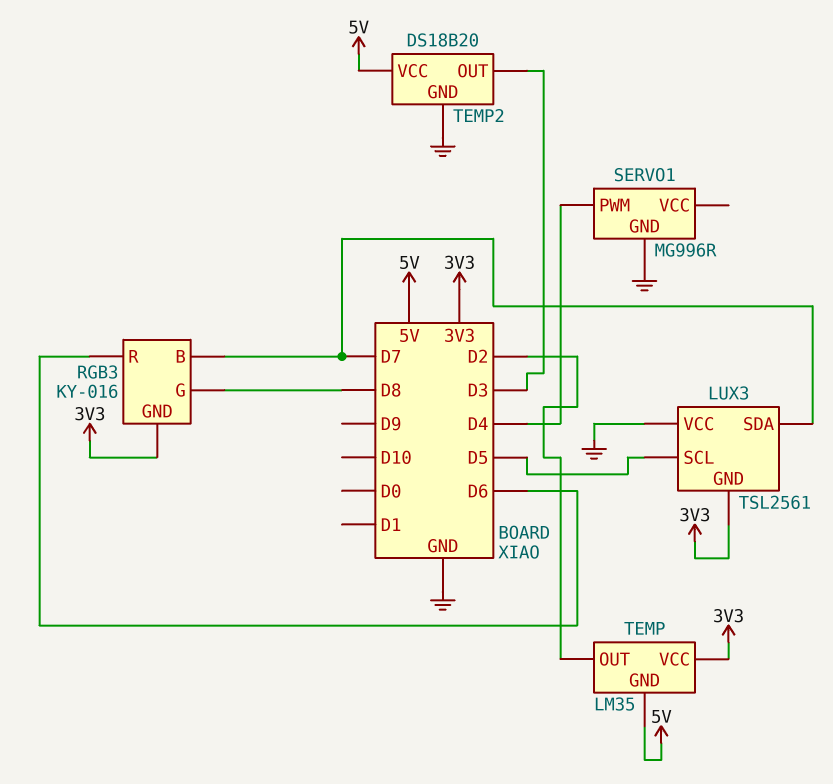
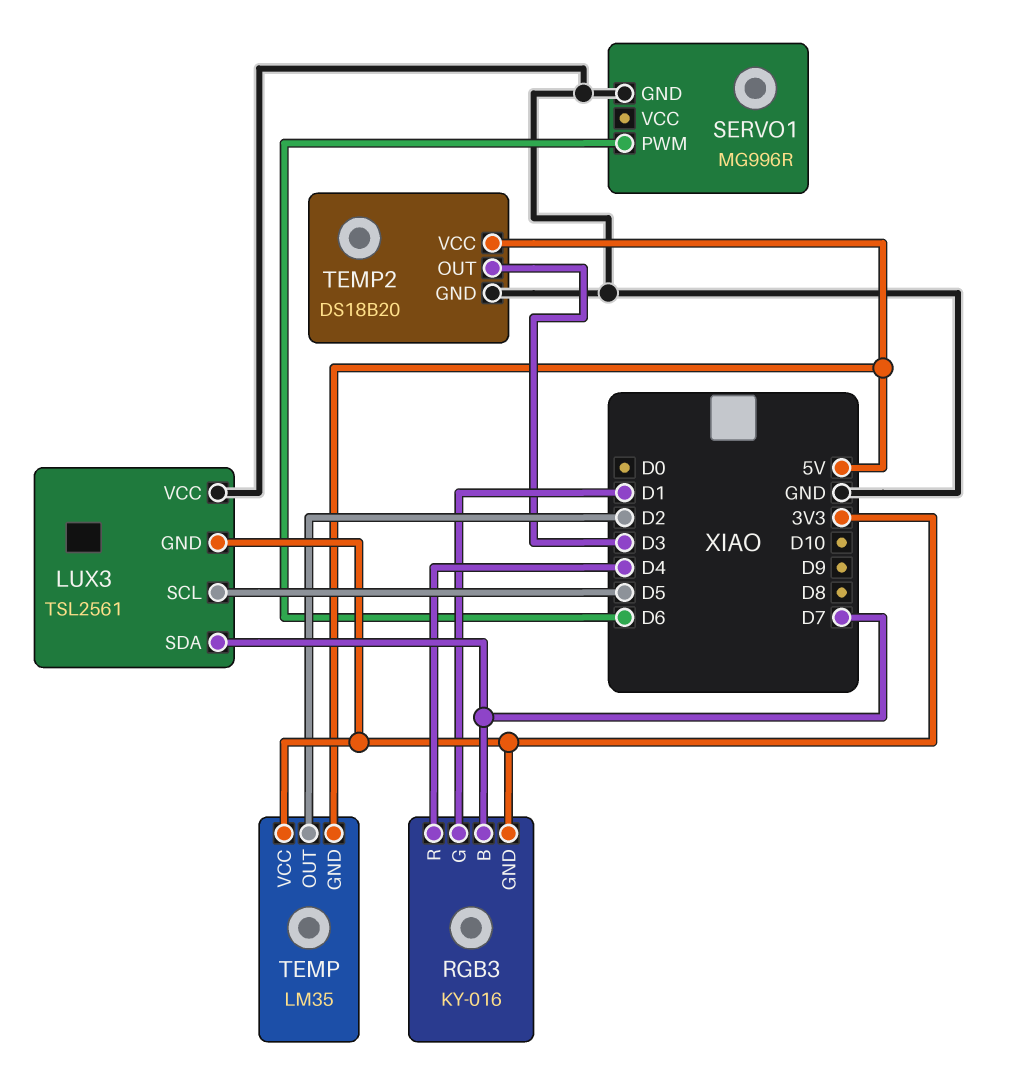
RGB3 pin G: D8 -> D1
RGB3 pin R: D6 -> D4
SERVO1 pin PWM: D4 -> D6

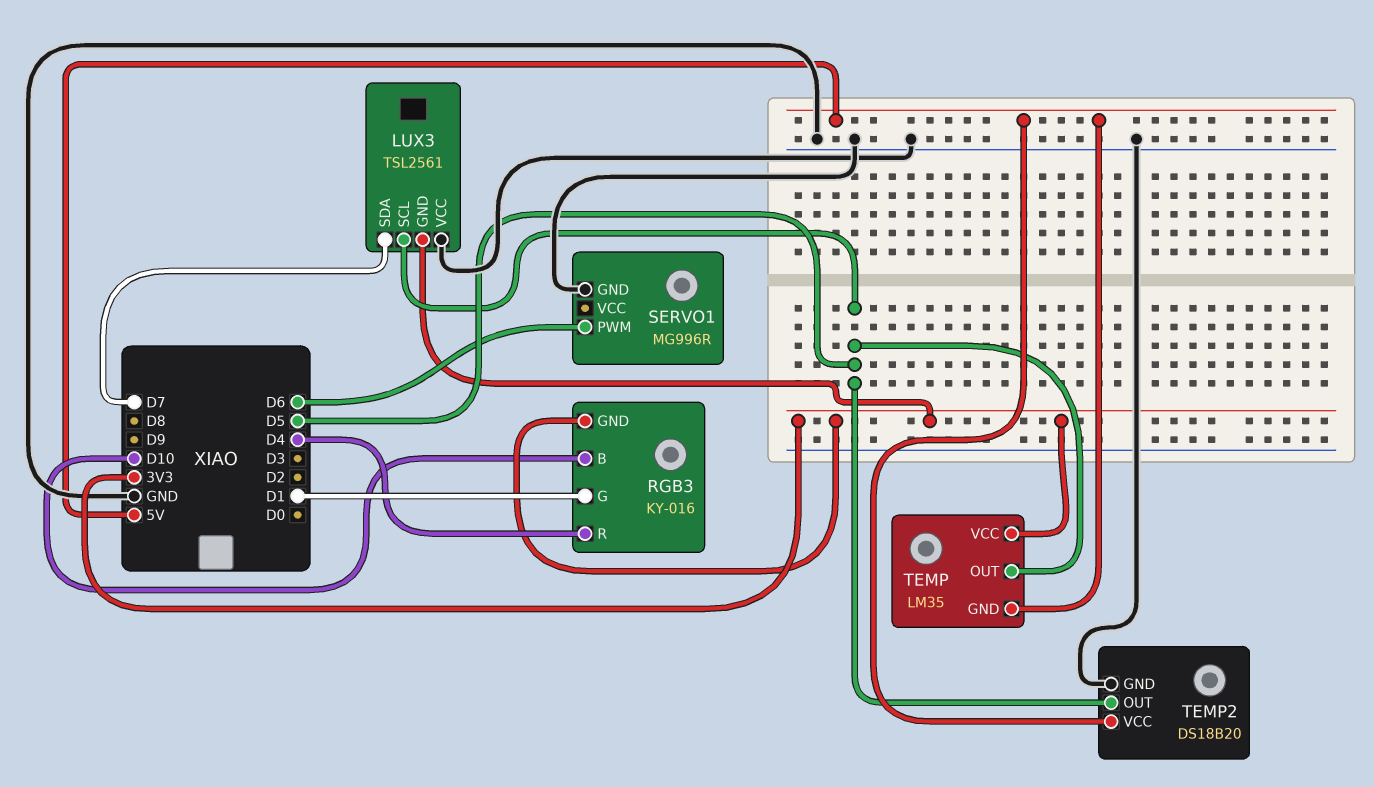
RGB3 pin B: D7 -> D10
TEMP pin OUT: D2 -> D5
TEMP2 pin OUT: D3 -> D5

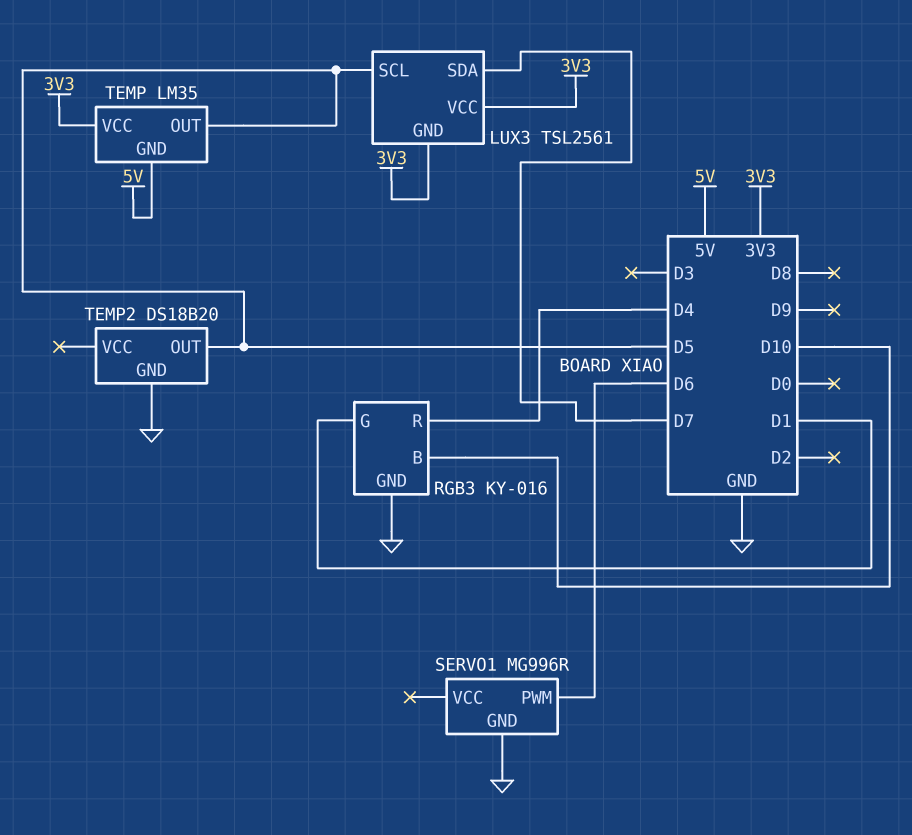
LUX3 pin VCC: GND -> 3V3
RGB3 pin GND: 3V3 -> GND
TEMP2 pin VCC: 5V -> none

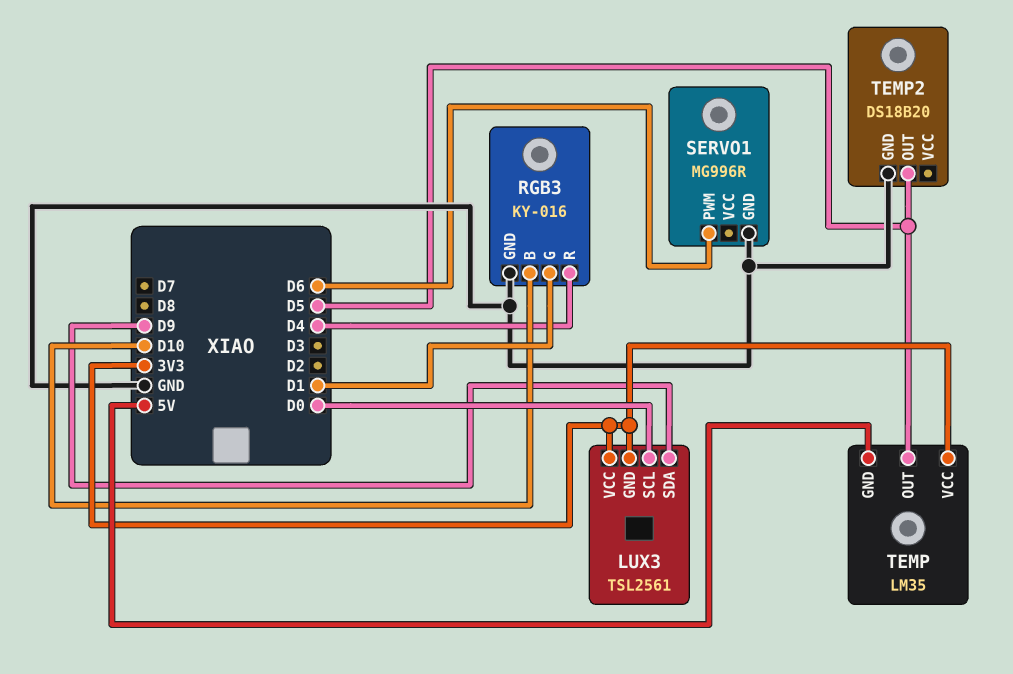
LUX3 pin SCL: D5 -> D0
LUX3 pin SDA: D7 -> D9

